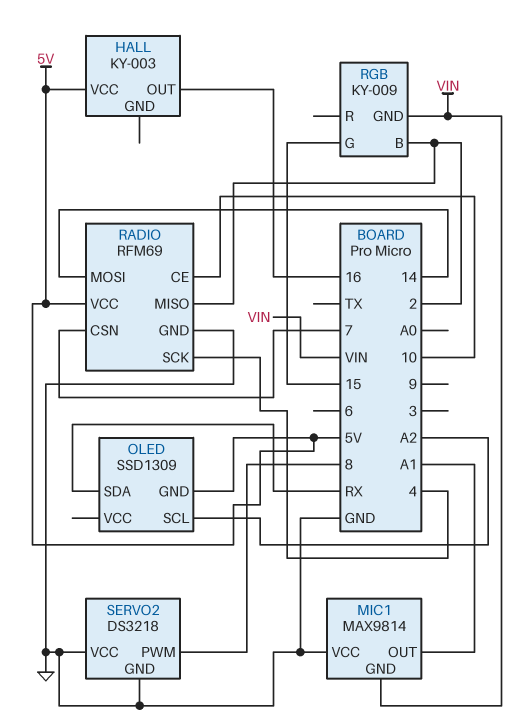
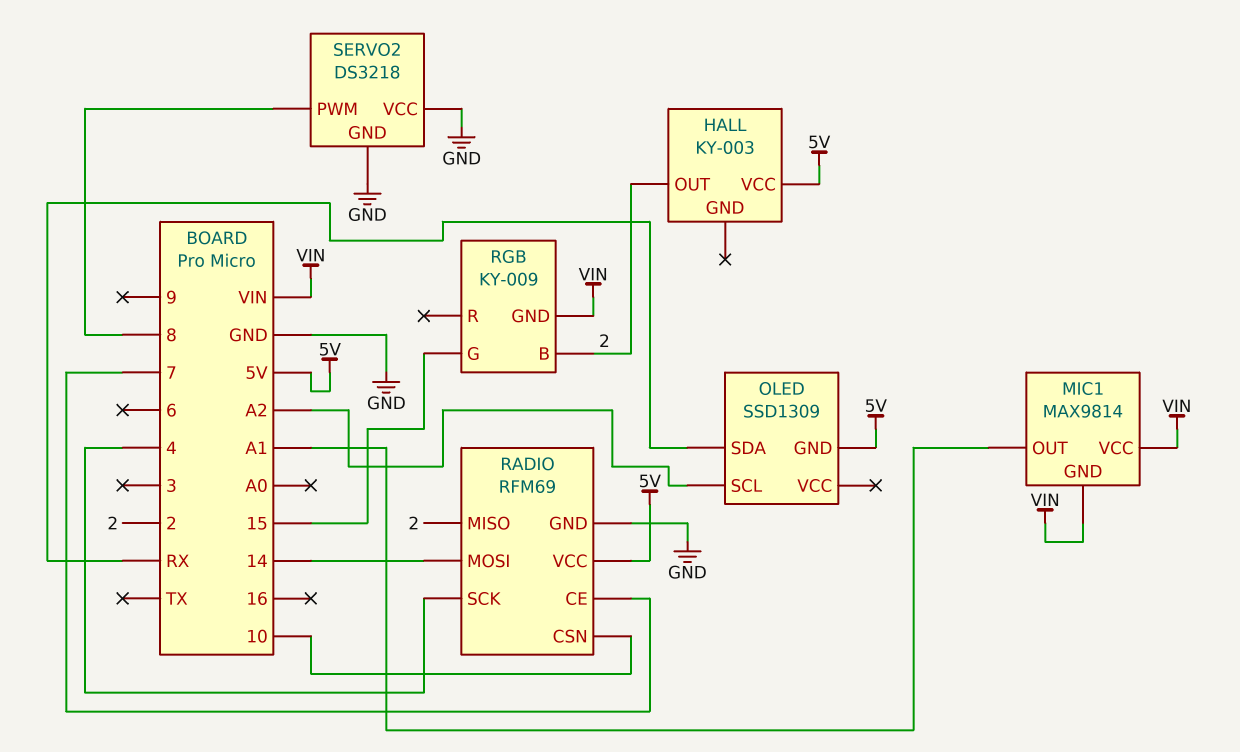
HALL pin OUT: 16 -> 2
MIC1 pin VCC: GND -> VIN
RADIO pin CE: 10 -> 7
RADIO pin CSN: 7 -> 10

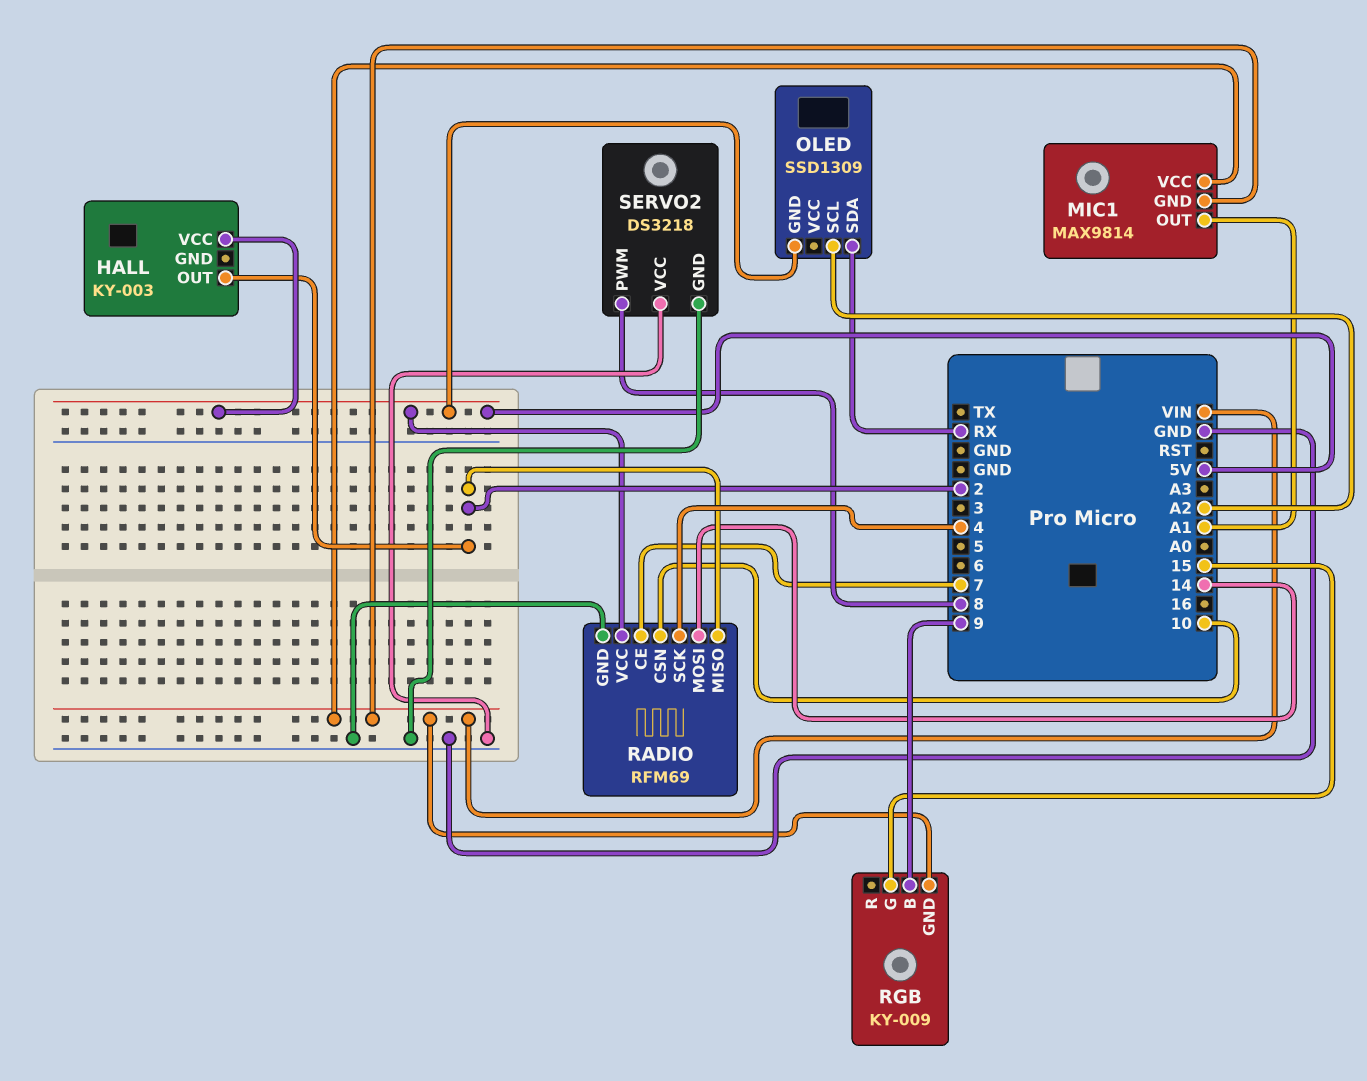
RGB pin B: 2 -> 9

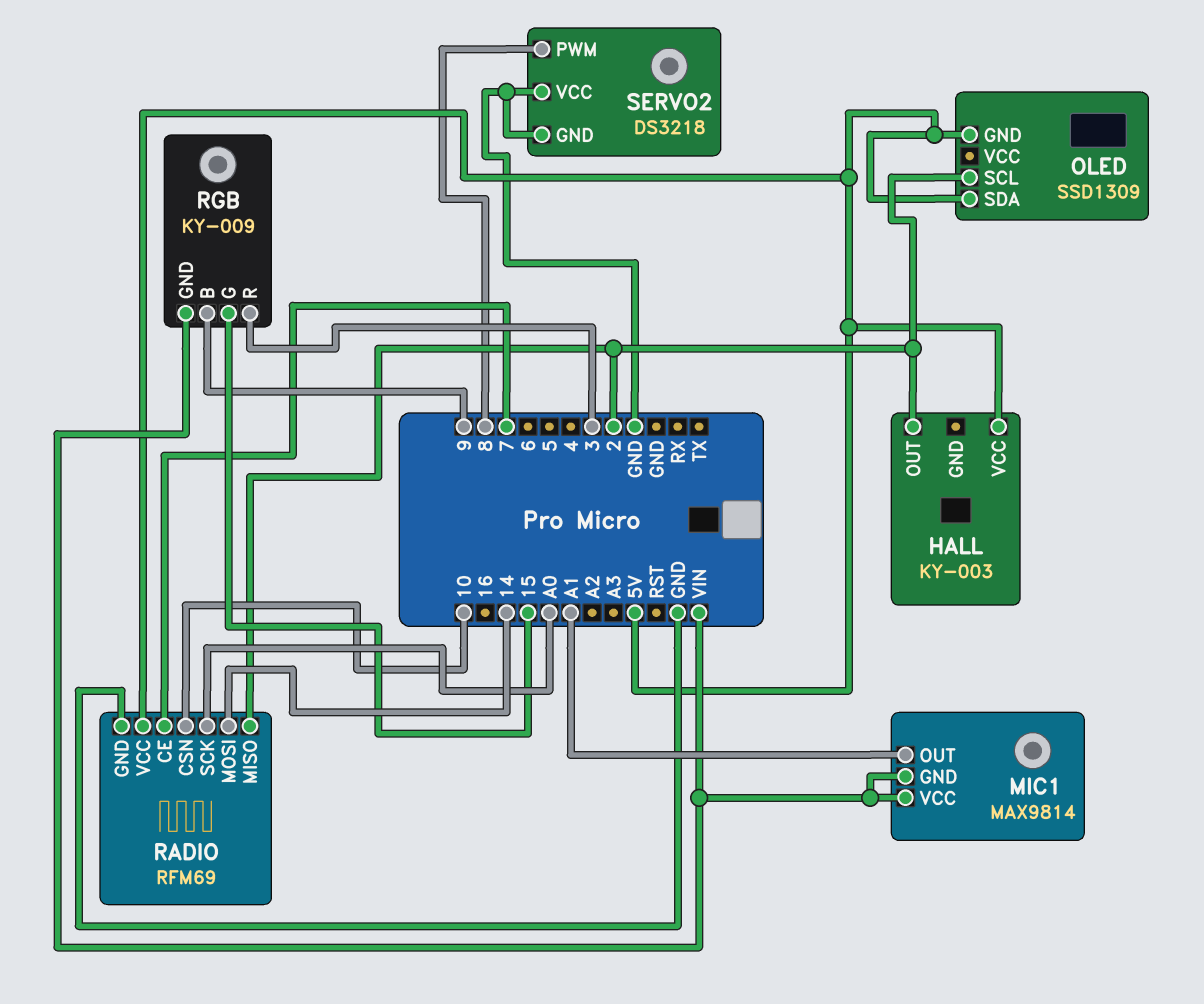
OLED pin SCL: A2 -> 2
OLED pin SDA: RX -> 5V
RADIO pin SCK: 4 -> A0
RGB pin R: none -> 3

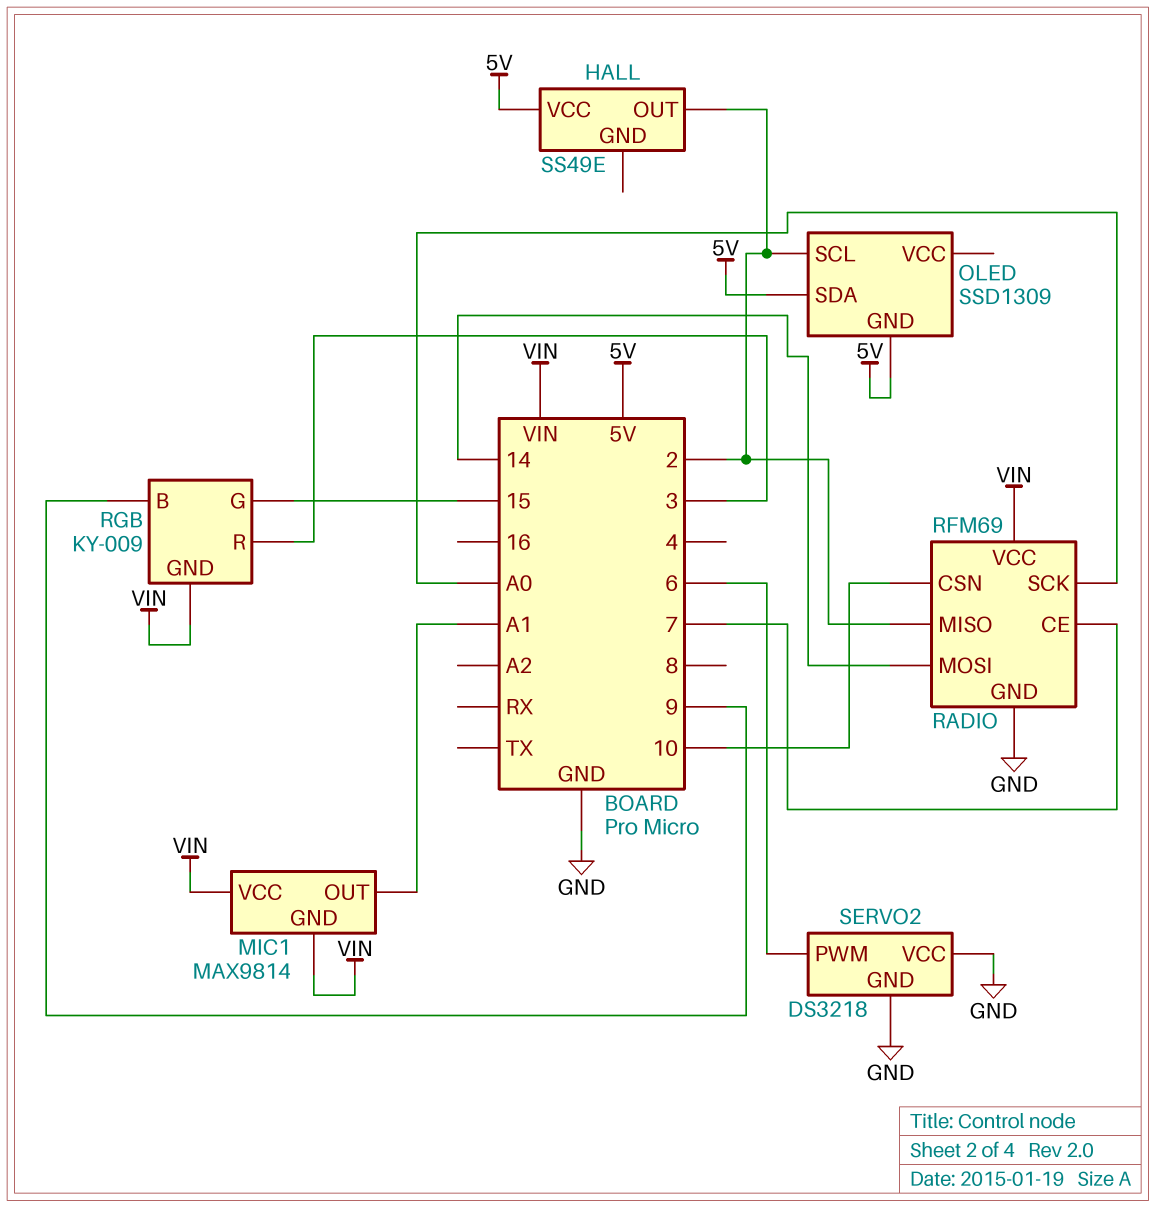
HALL: KY-003 -> SS49E
RADIO pin VCC: 5V -> VIN
SERVO2 pin PWM: 8 -> 6

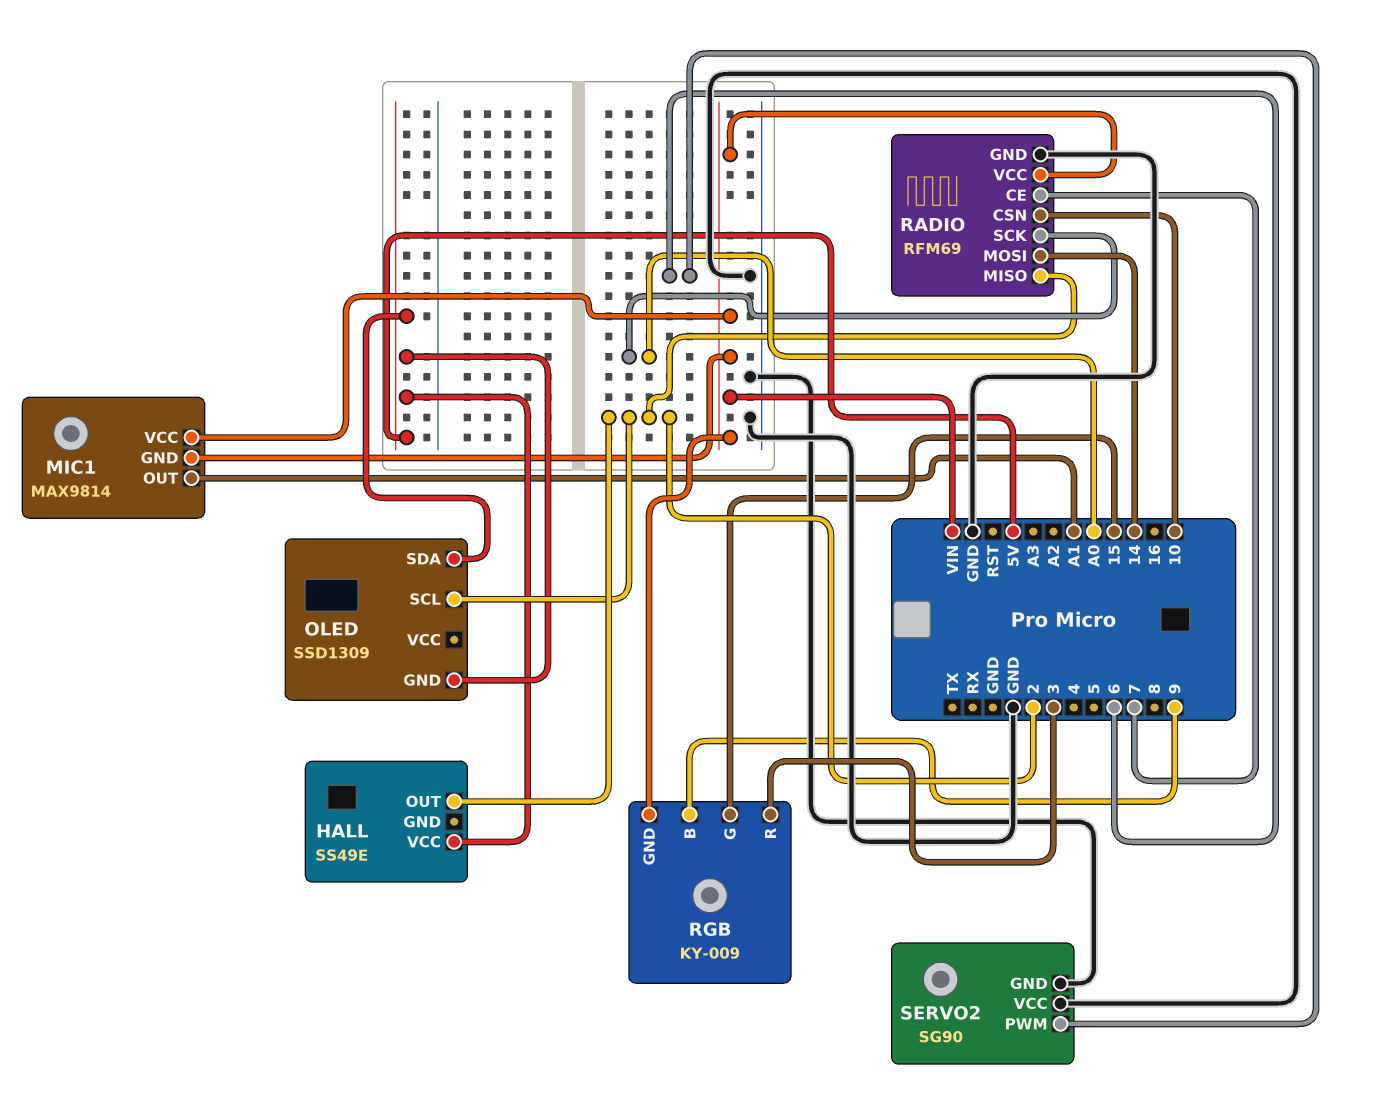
SERVO2: DS3218 -> SG90

